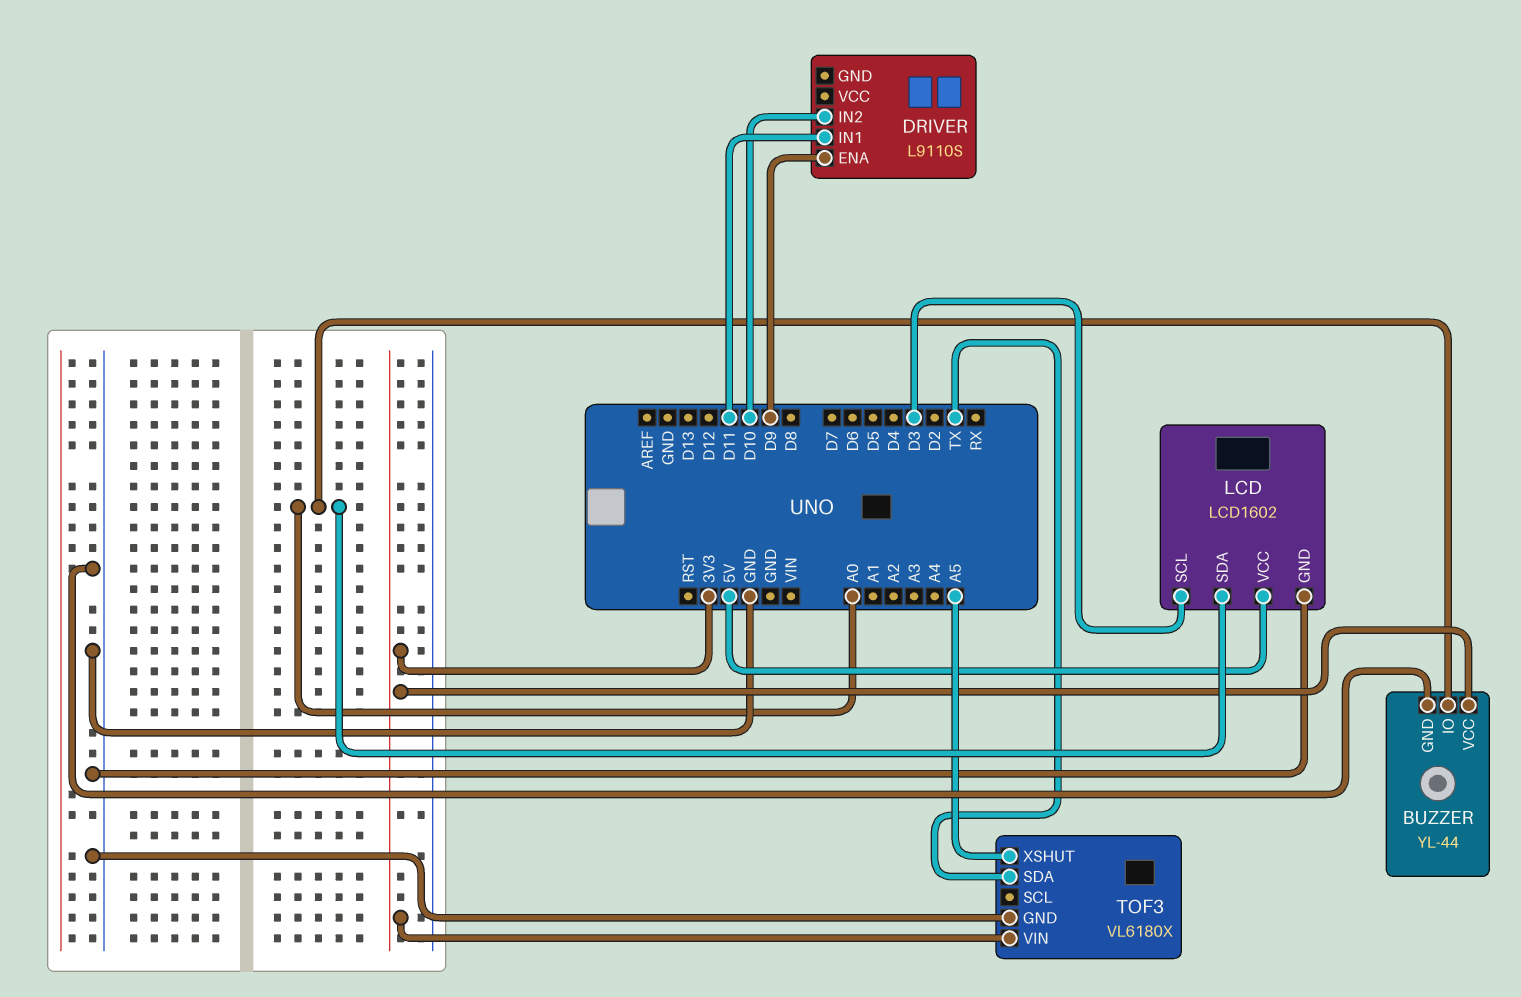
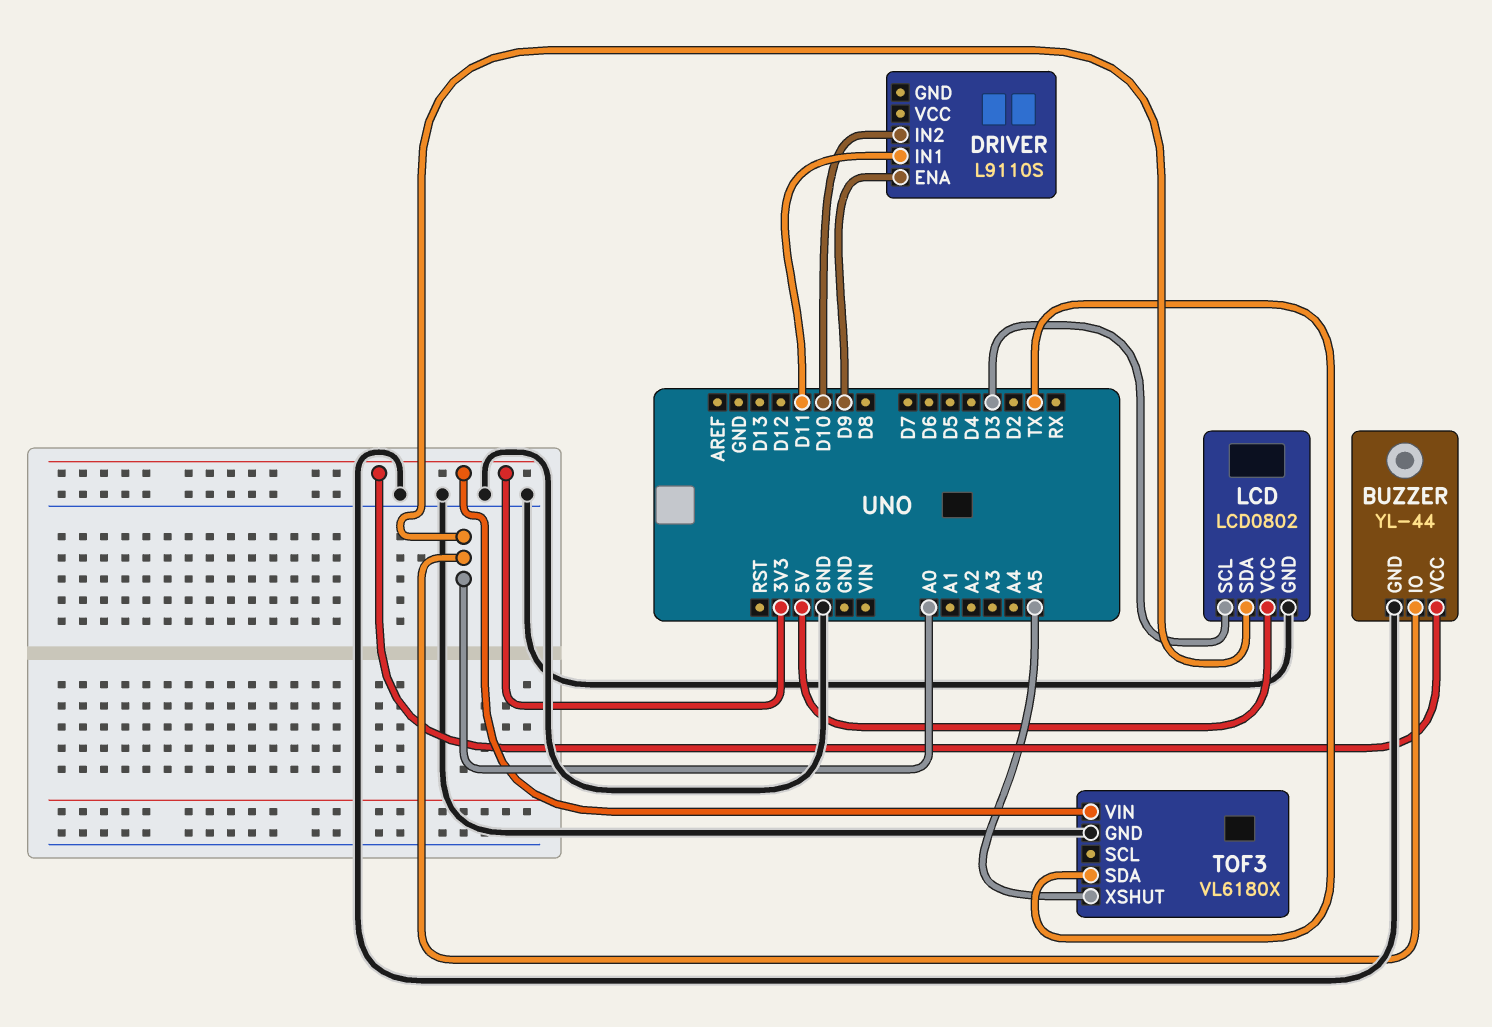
LCD: LCD1602 -> LCD0802

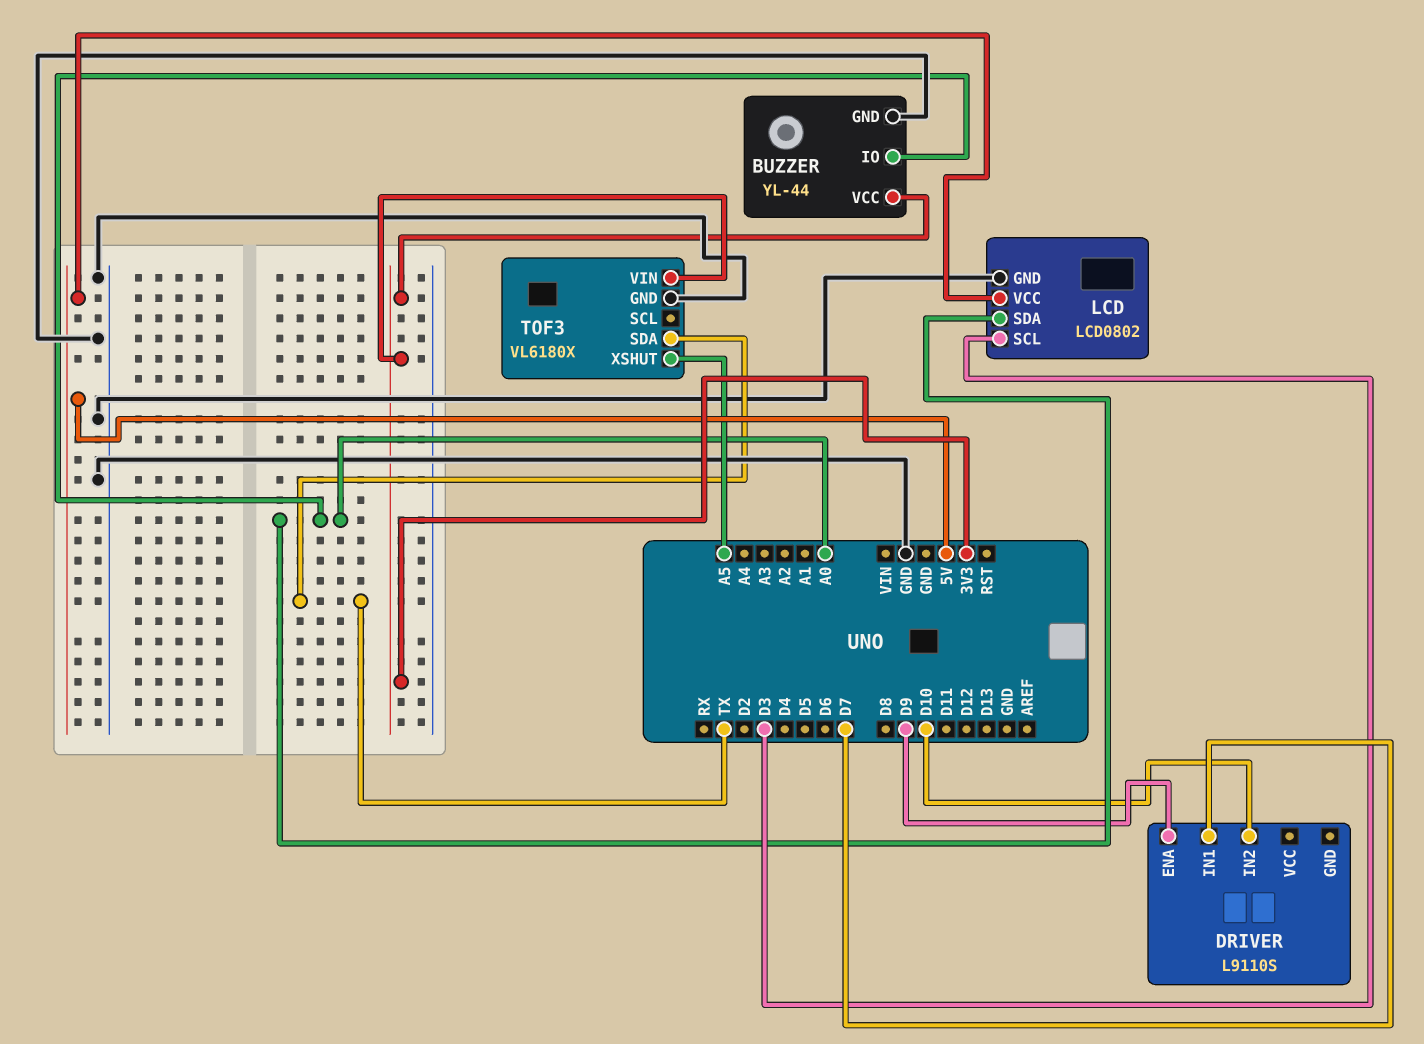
DRIVER pin IN1: D11 -> D7

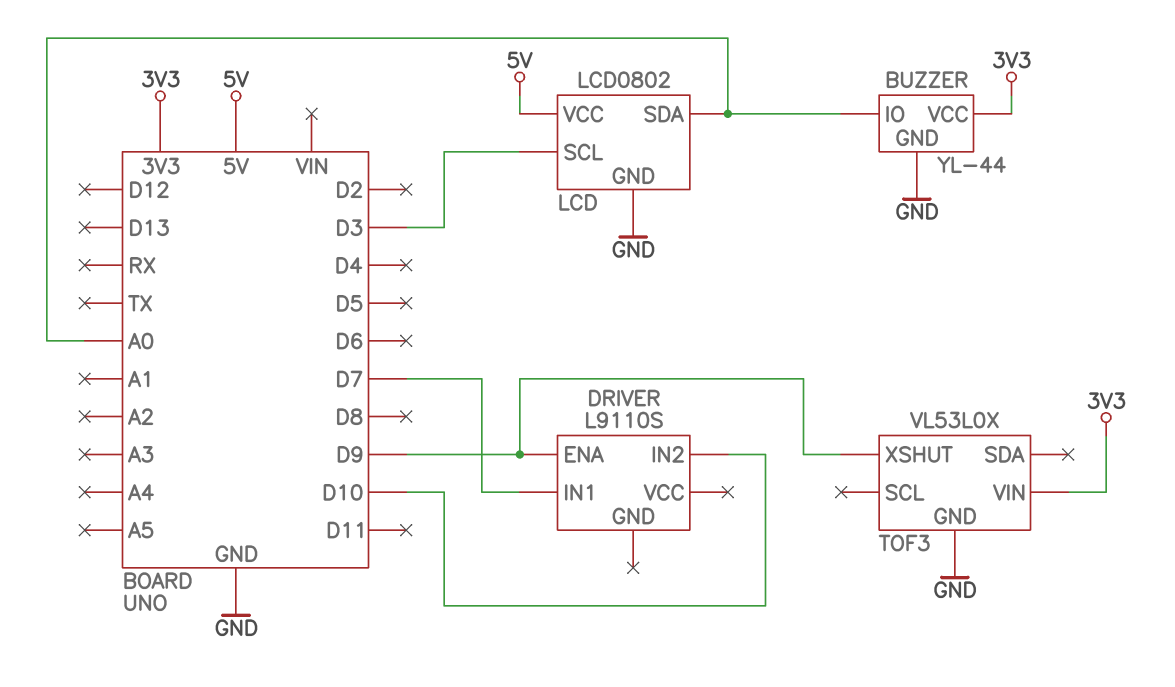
TOF3: VL6180X -> VL53L0X
TOF3 pin SDA: TX -> none
TOF3 pin XSHUT: A5 -> D9

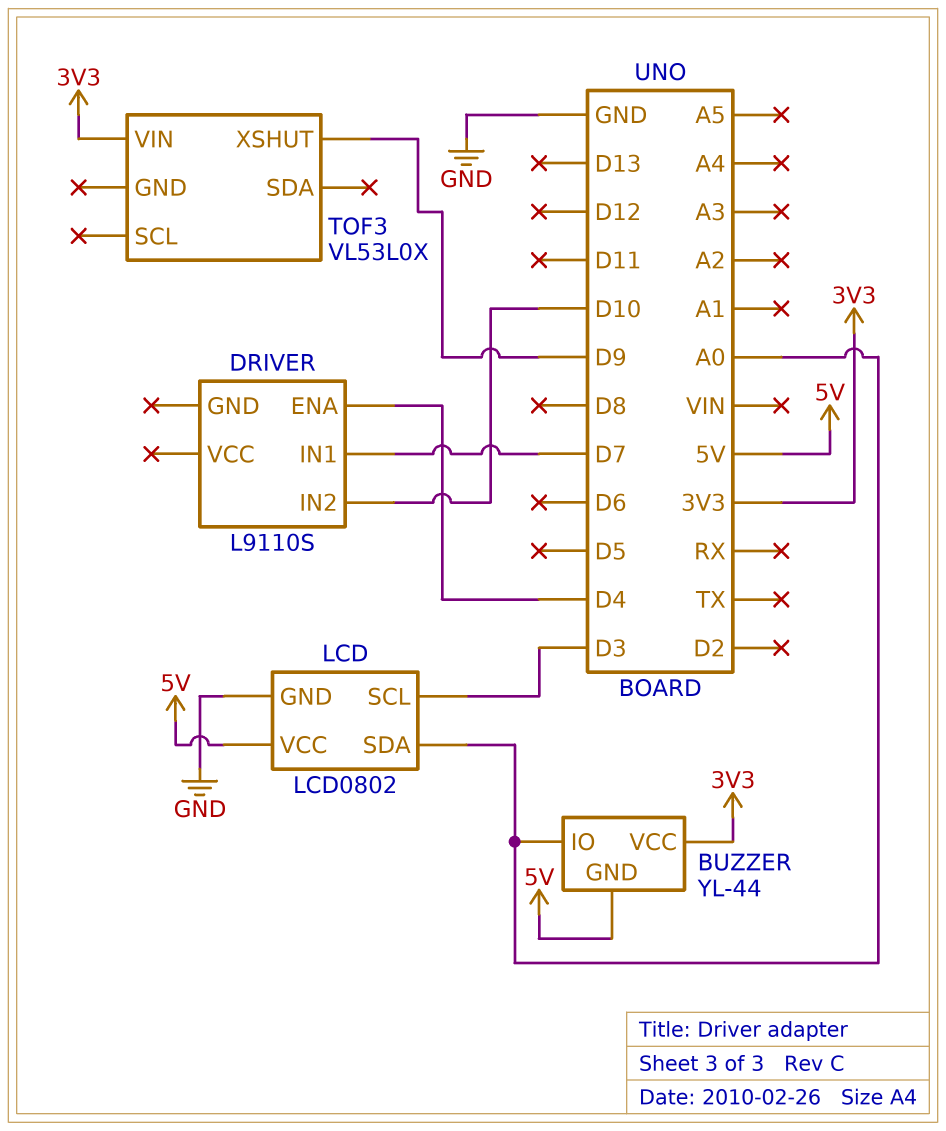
BUZZER pin GND: GND -> 5V
DRIVER pin ENA: D9 -> D4
TOF3 pin GND: GND -> none

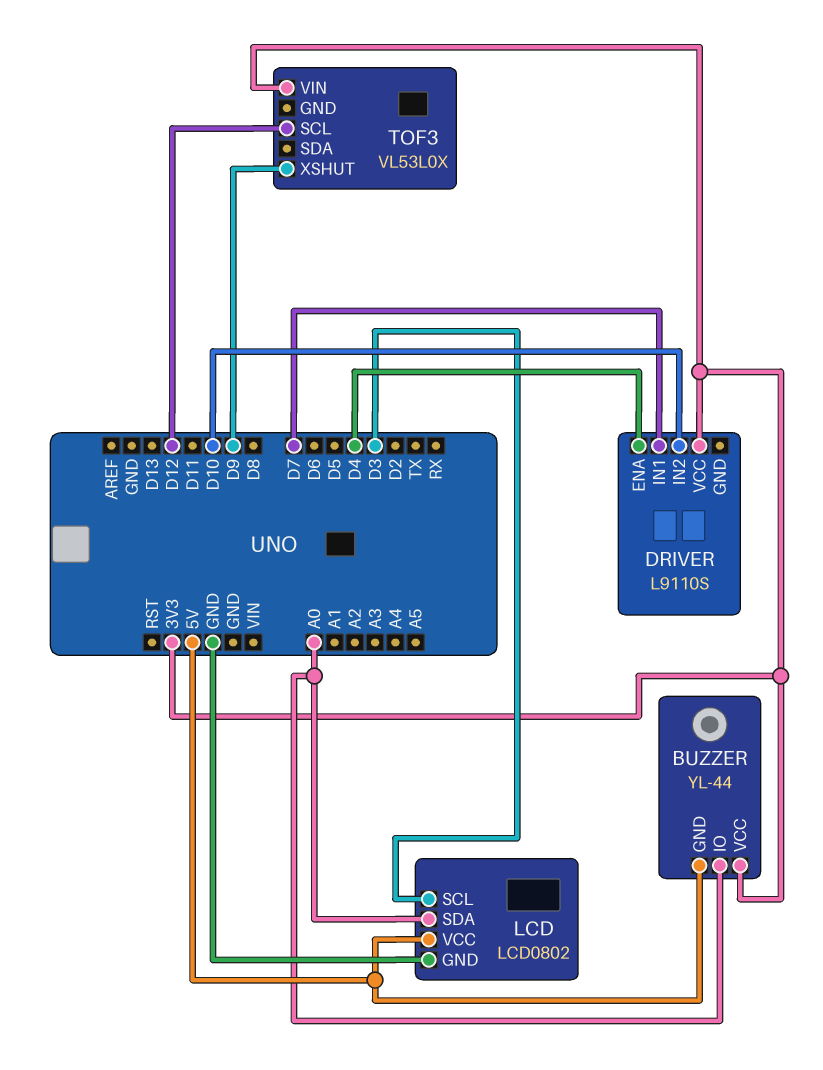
DRIVER pin VCC: none -> 3V3
TOF3 pin SCL: none -> D12

